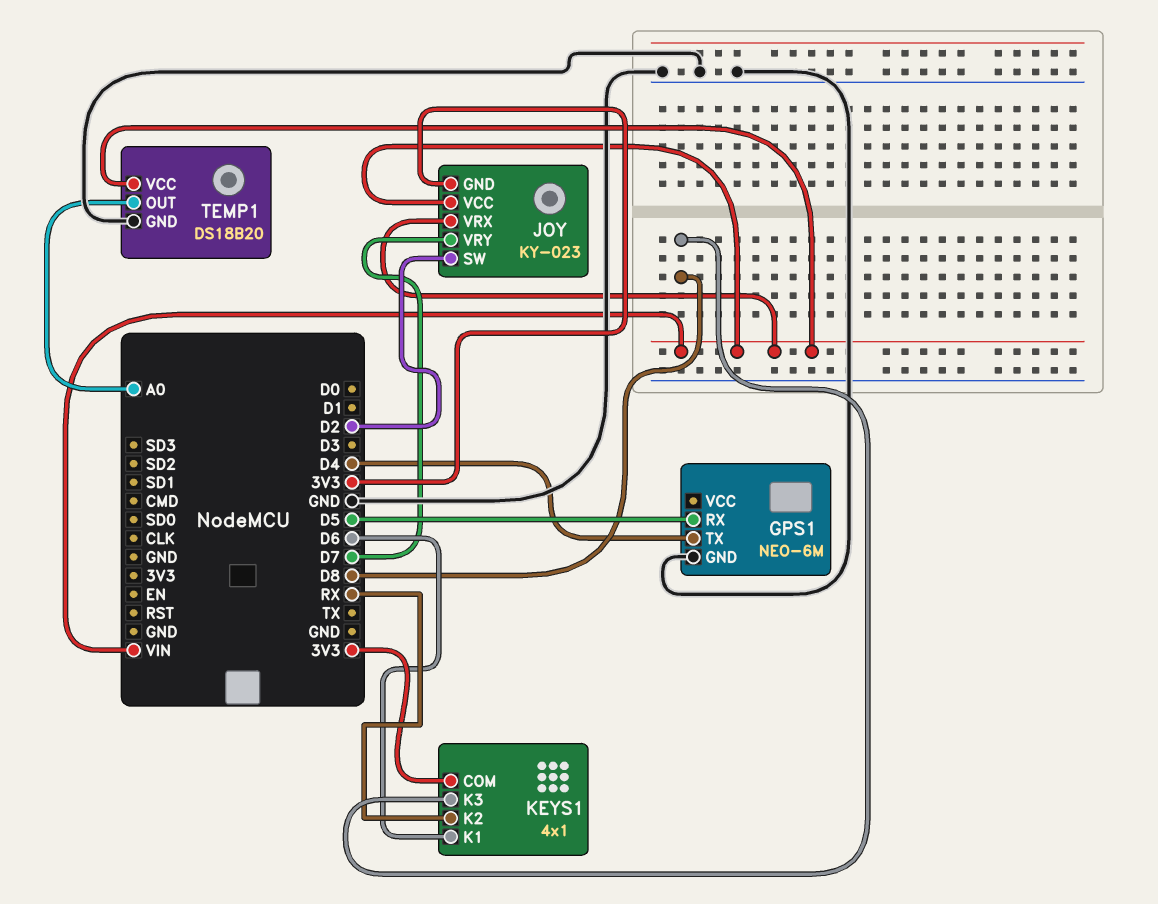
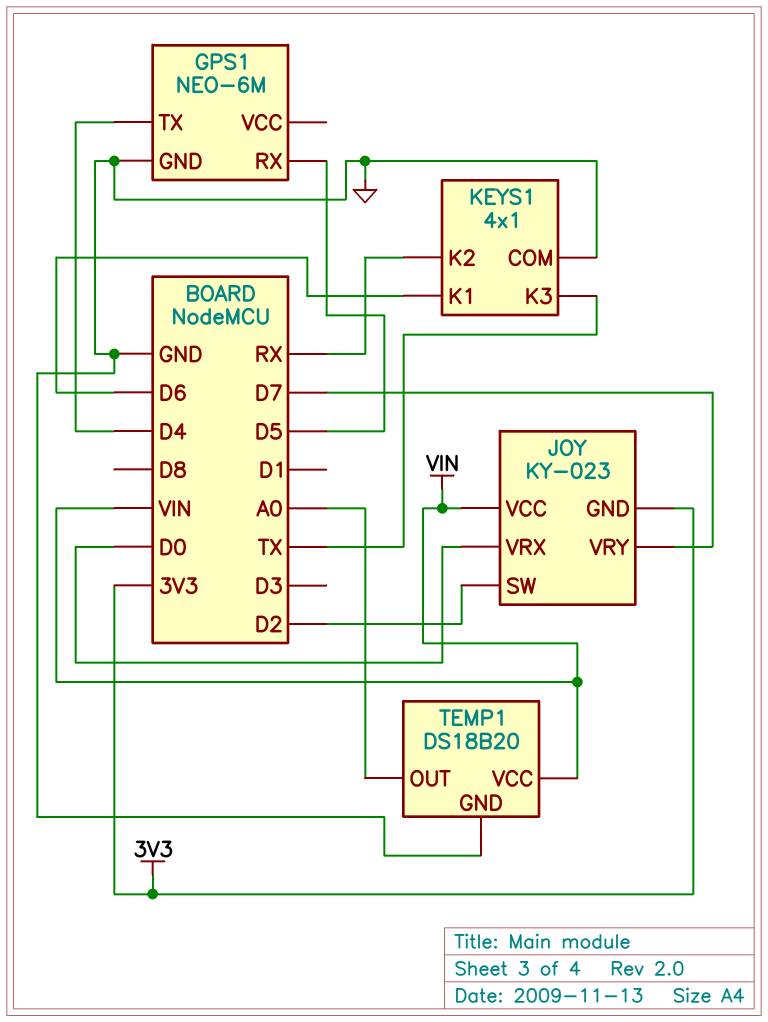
JOY pin VRX: VIN -> D0
KEYS1 pin COM: 3V3 -> GND
KEYS1 pin K3: D8 -> TX

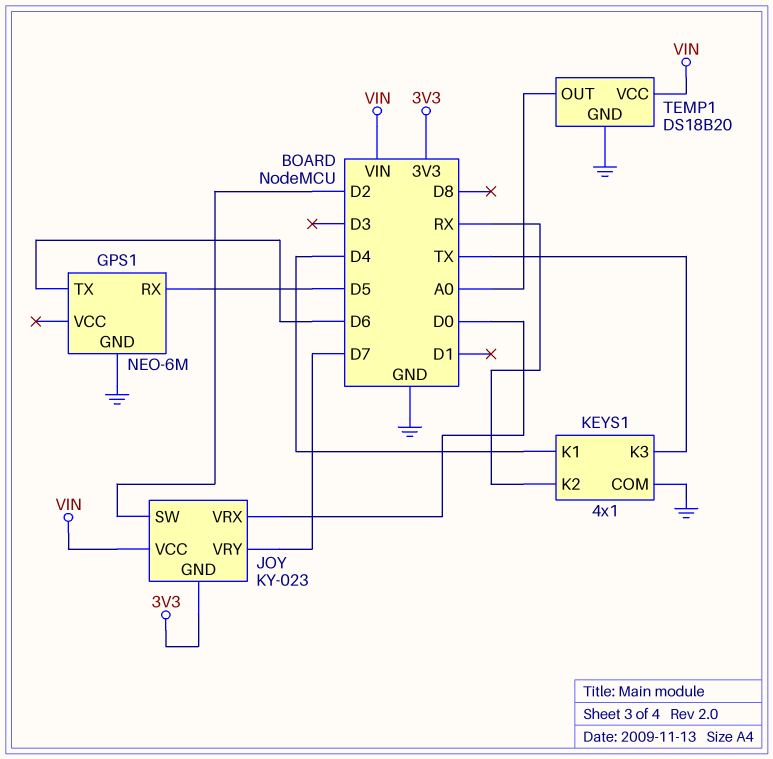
GPS1 pin TX: D4 -> D6
KEYS1 pin K1: D6 -> D4

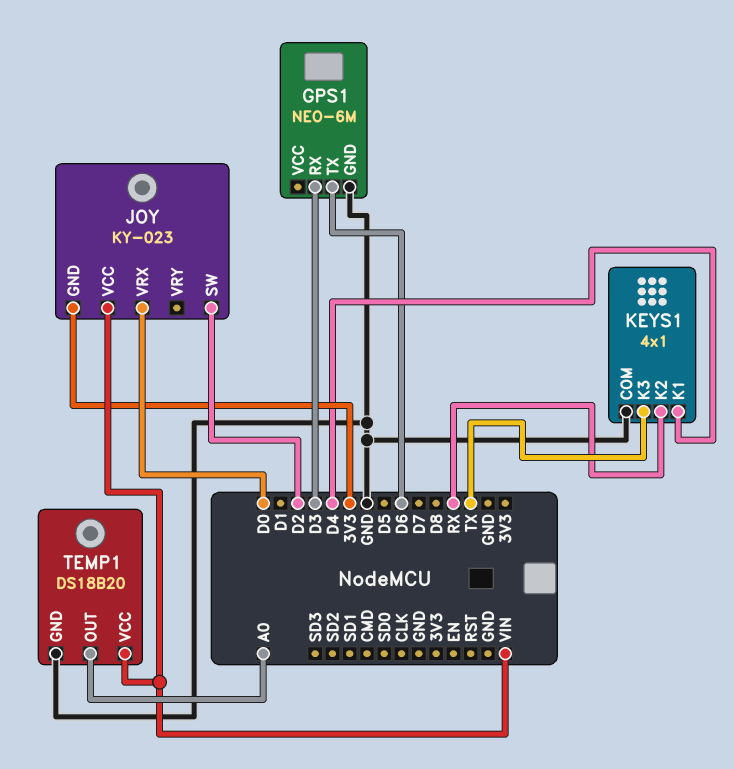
GPS1 pin RX: D5 -> D3
JOY pin VRY: D7 -> none

